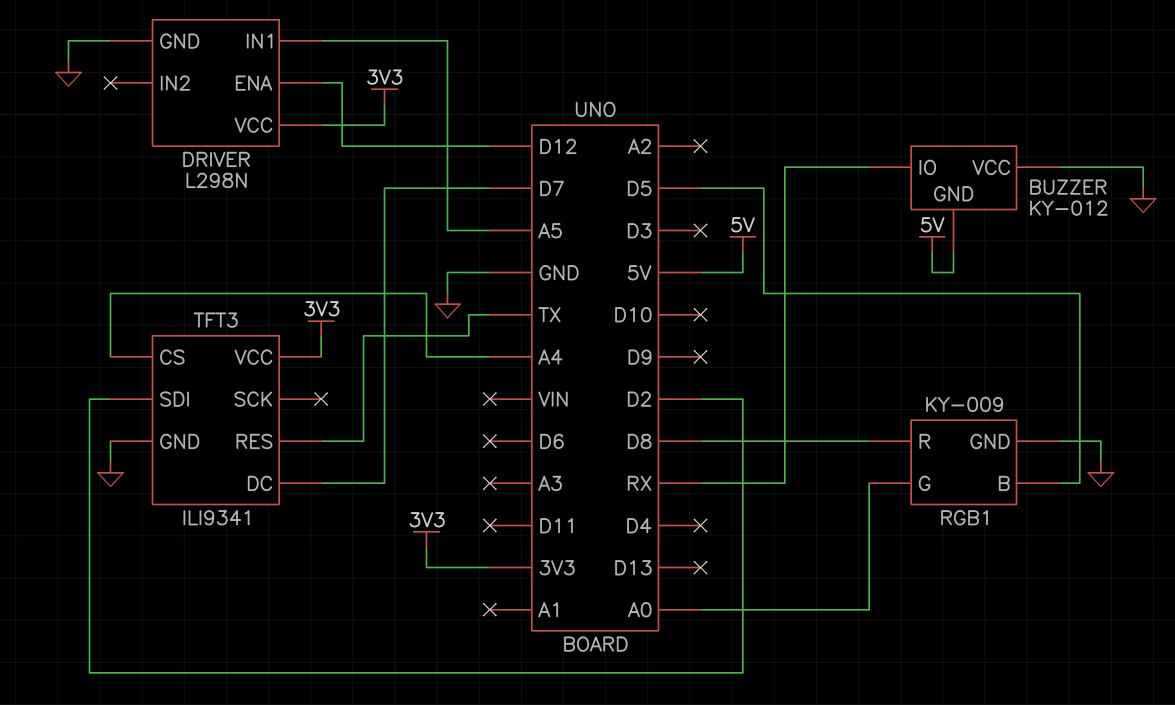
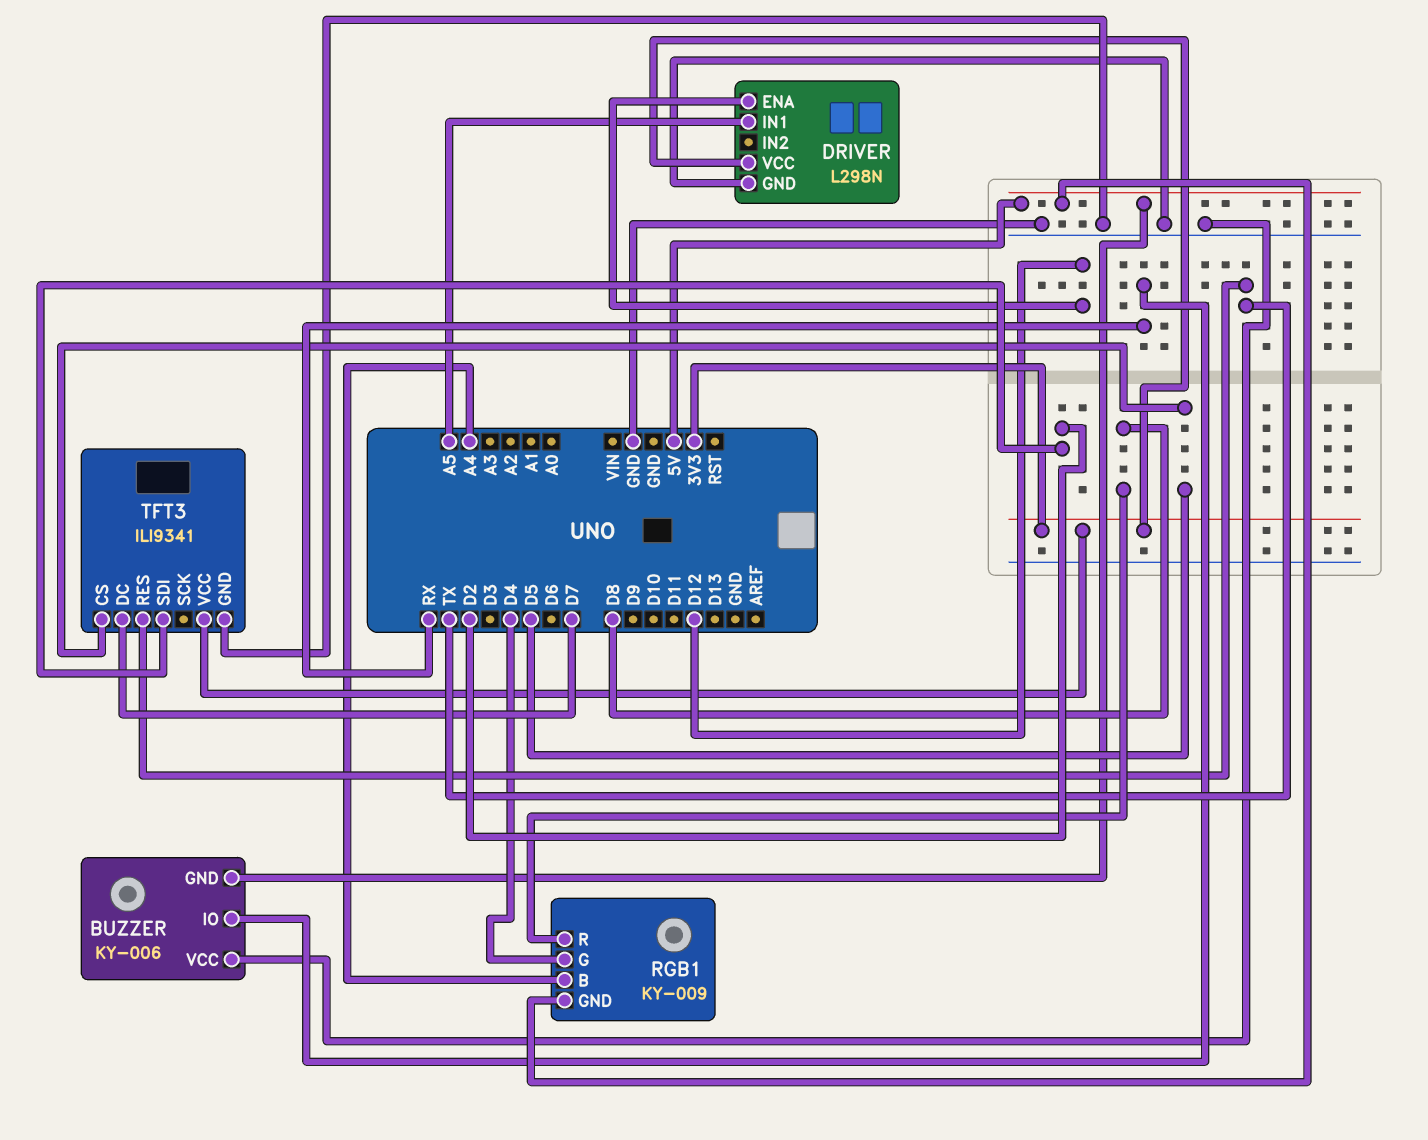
BUZZER: KY-012 -> KY-006
RGB1 pin B: D5 -> A4
RGB1 pin G: A0 -> D4
RGB1 pin GND: GND -> 5V
TFT3 pin CS: A4 -> D5

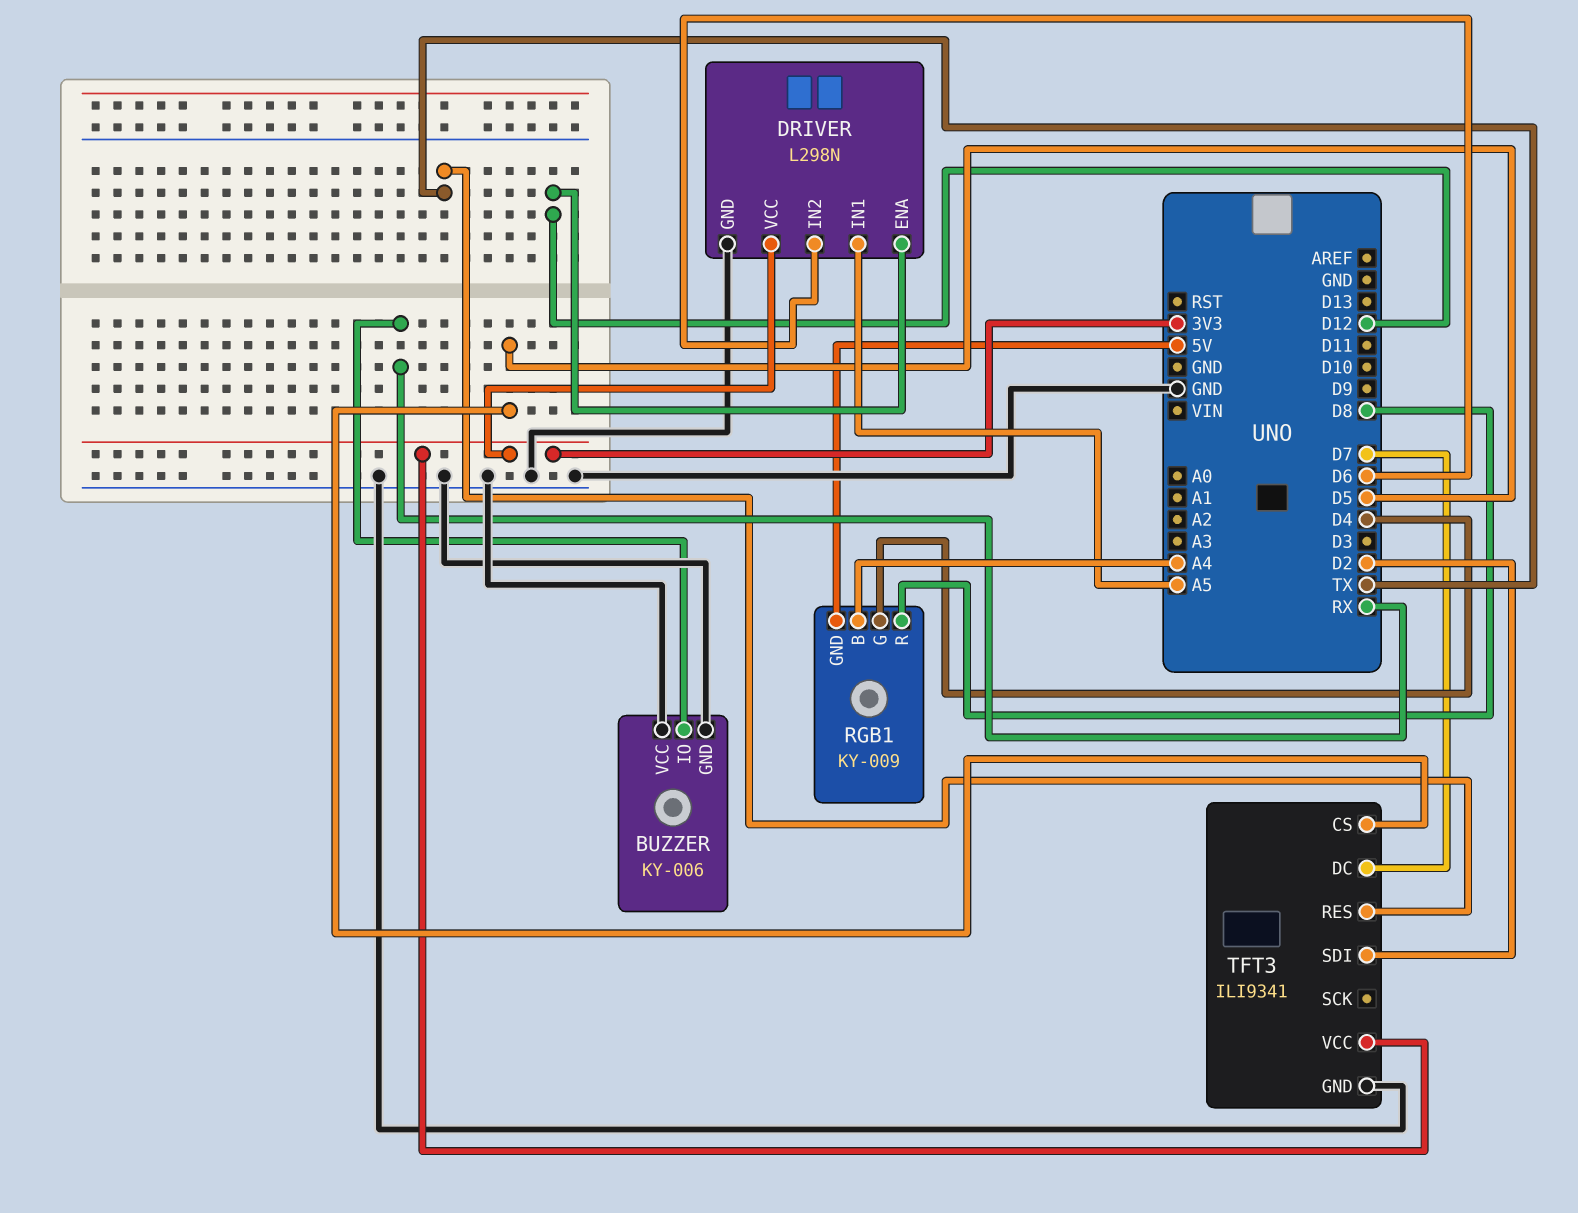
BUZZER pin GND: 5V -> GND
DRIVER pin IN2: none -> D6

